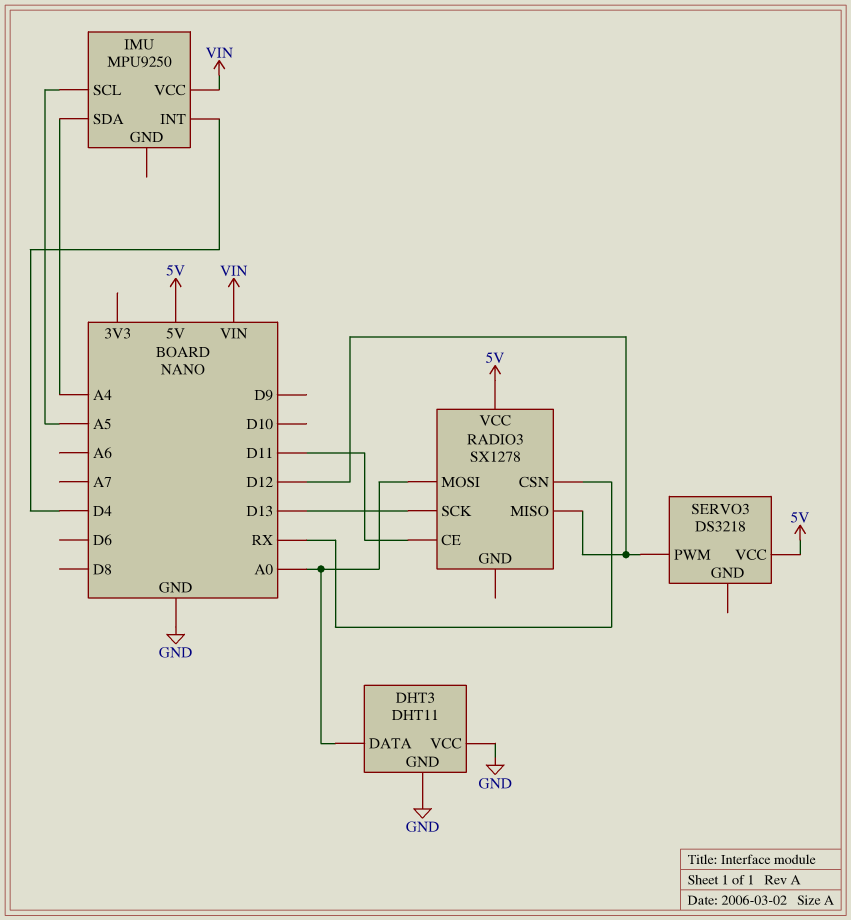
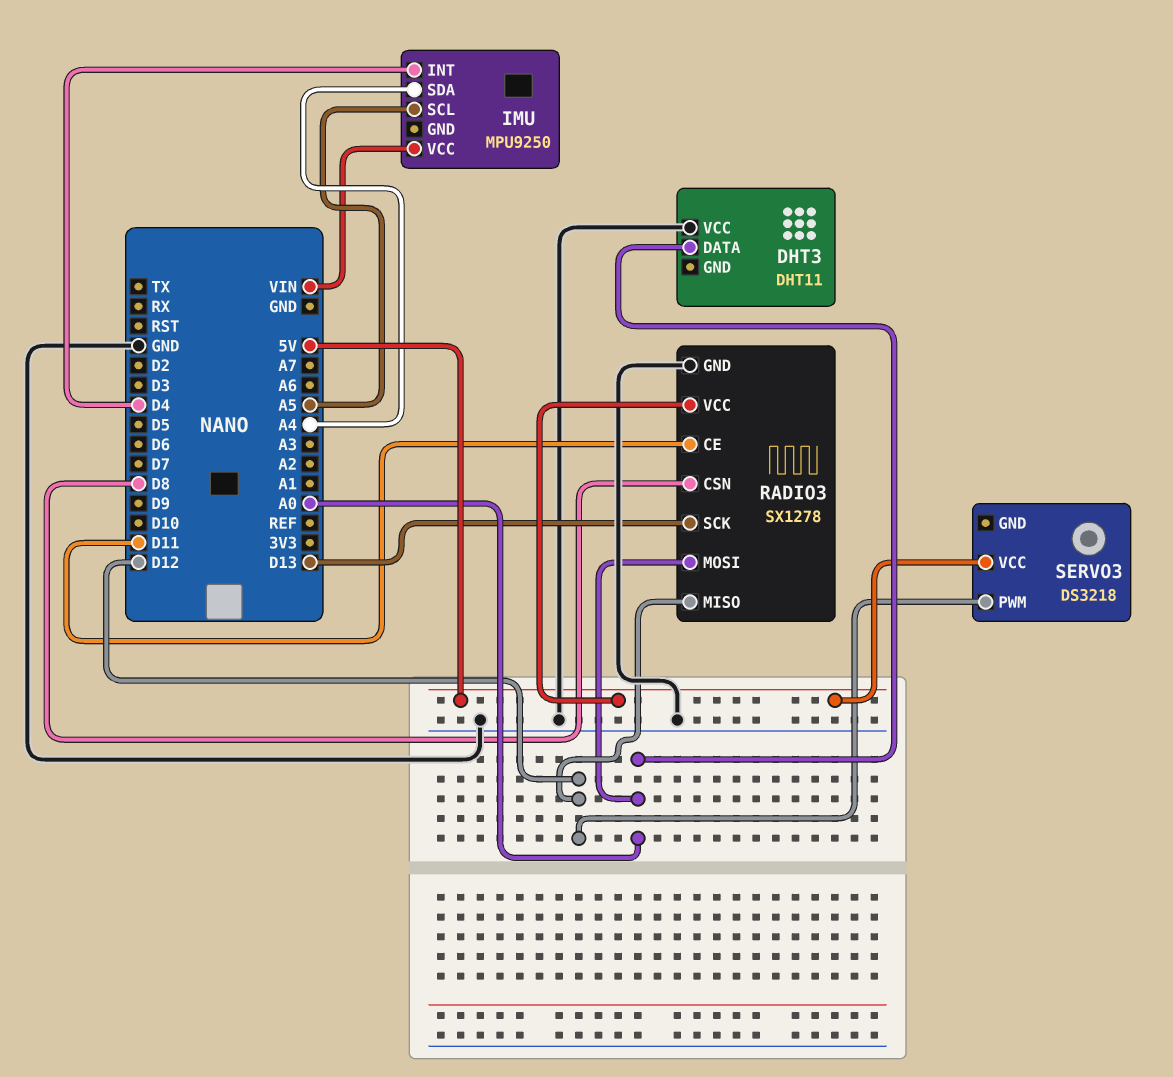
DHT3 pin GND: GND -> none
RADIO3 pin CSN: RX -> D8
RADIO3 pin GND: none -> GND

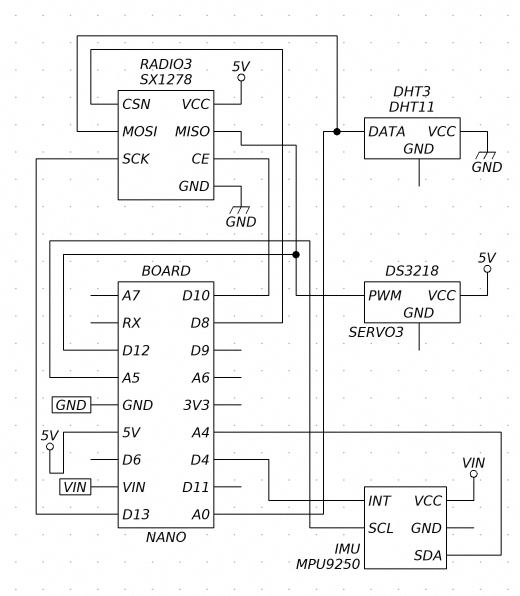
RADIO3 pin CE: D11 -> D10

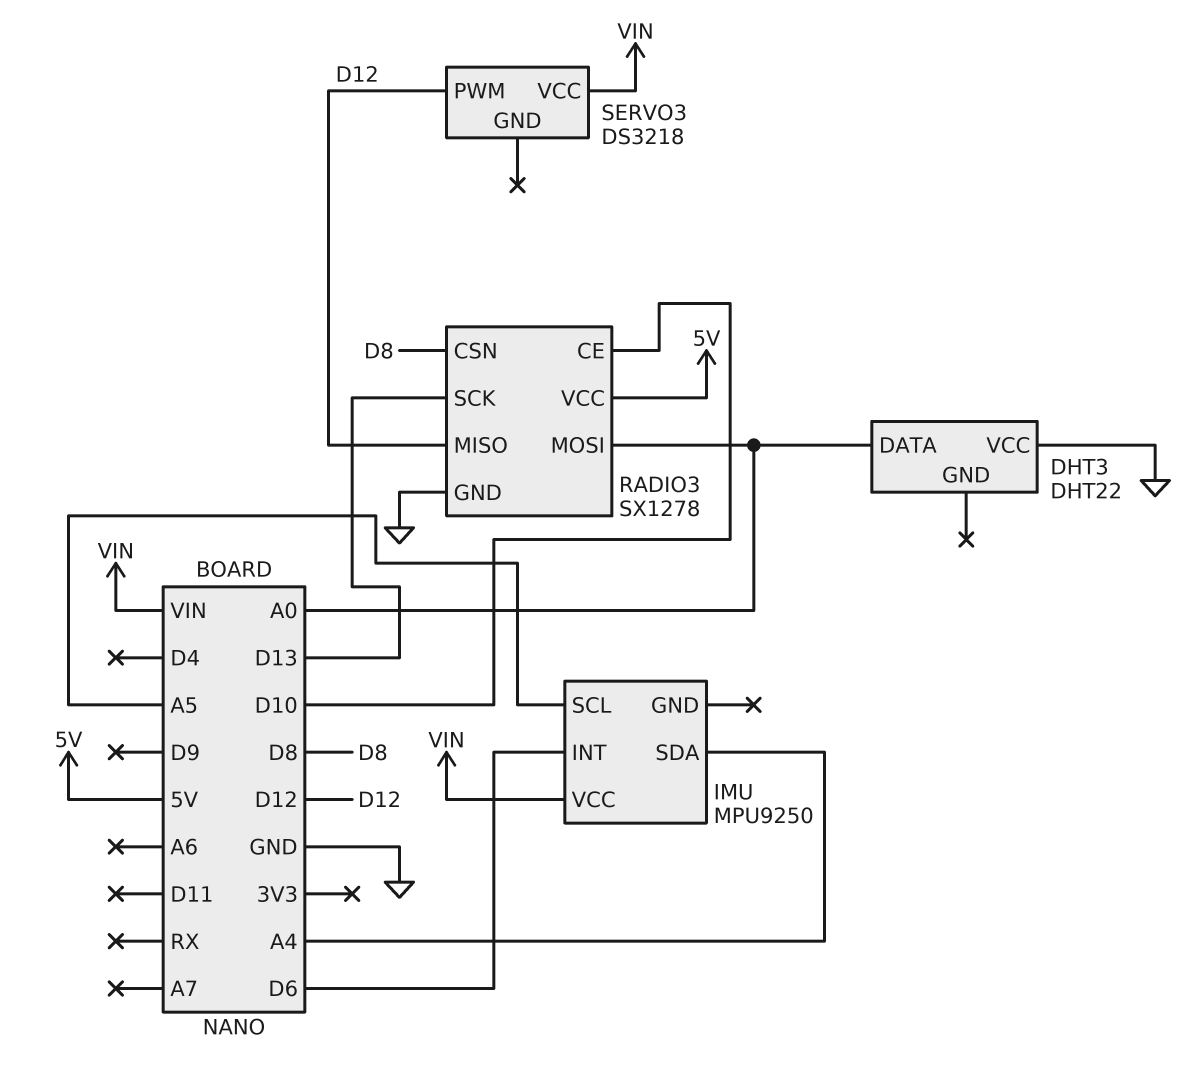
DHT3: DHT11 -> DHT22
IMU pin INT: D4 -> D6
SERVO3 pin VCC: 5V -> VIN

